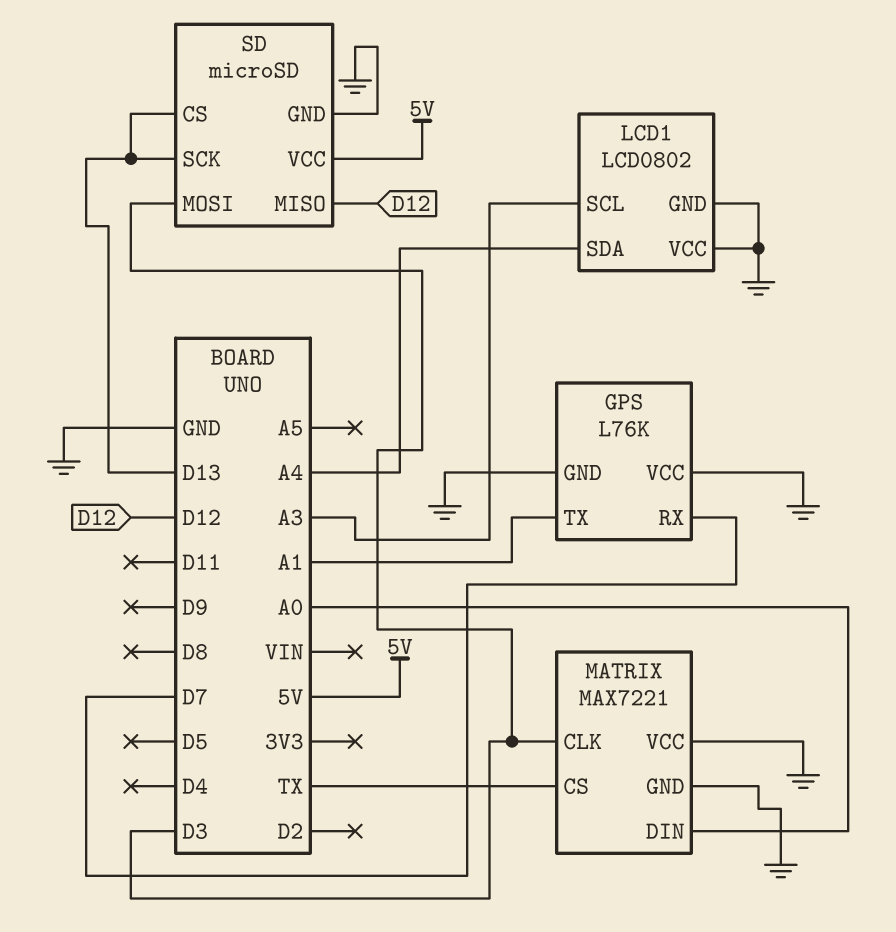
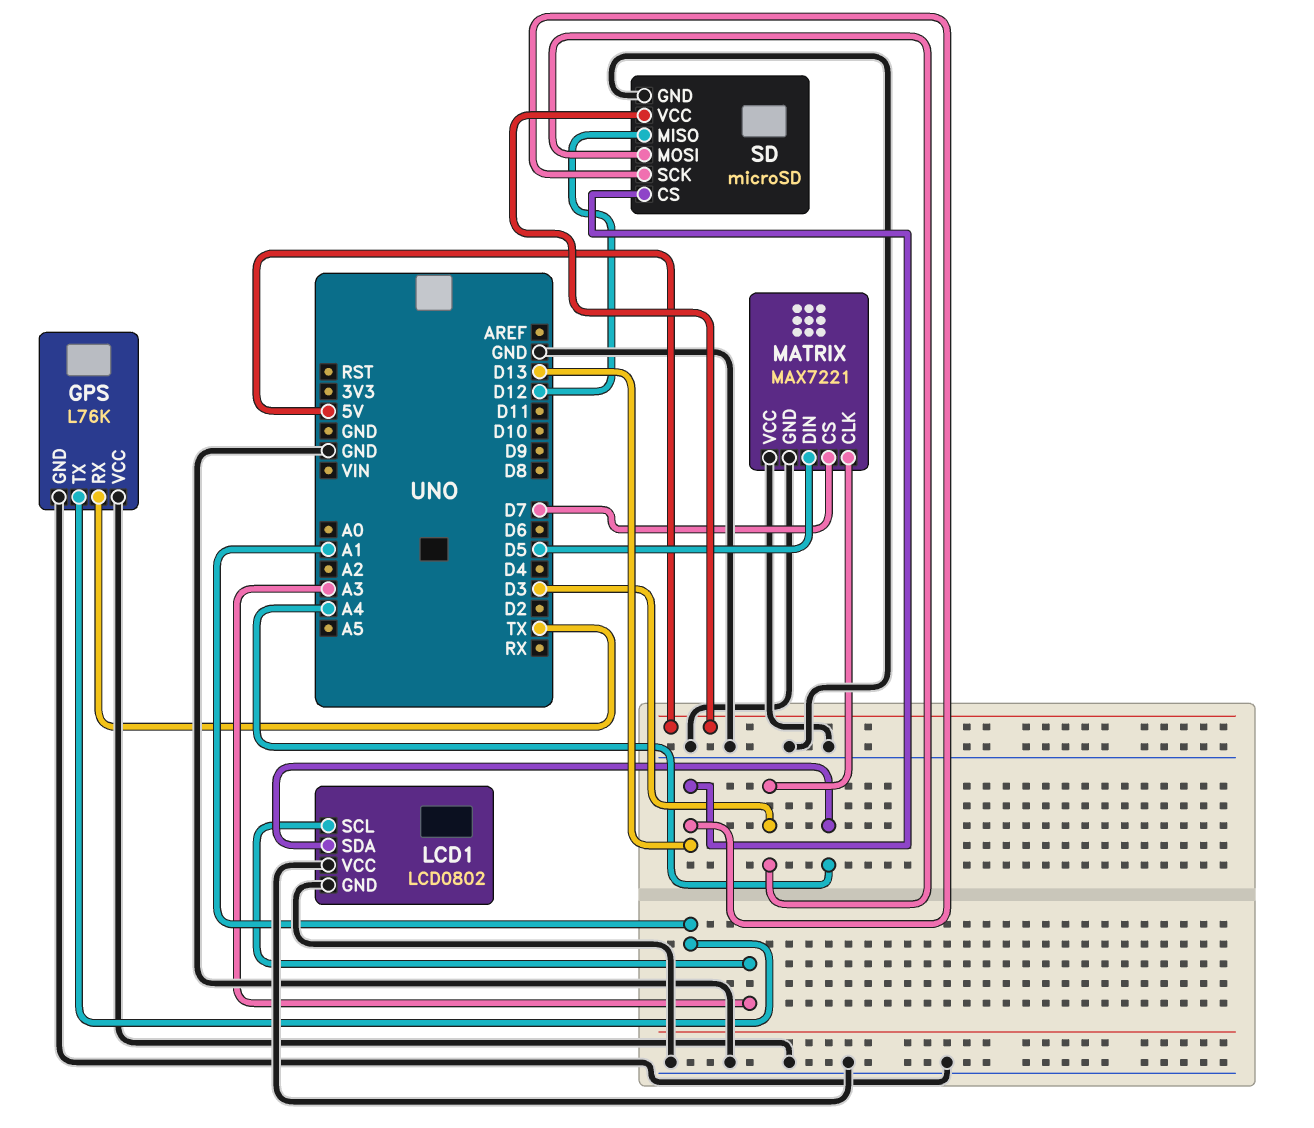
GPS pin RX: D7 -> TX
MATRIX pin CS: TX -> D7
MATRIX pin DIN: A0 -> D5

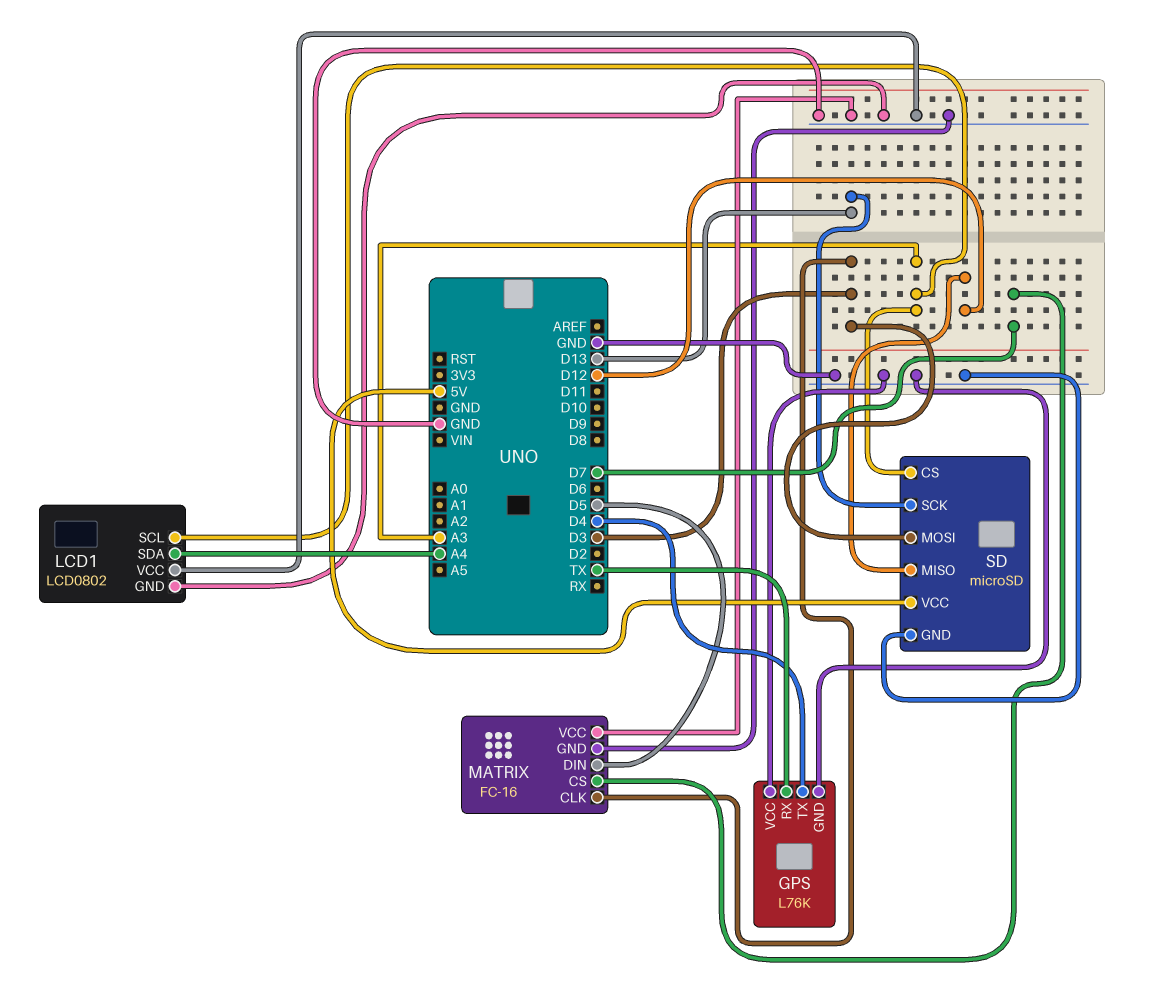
GPS pin TX: A1 -> D4
MATRIX: MAX7221 -> FC-16
SD pin CS: D13 -> A3

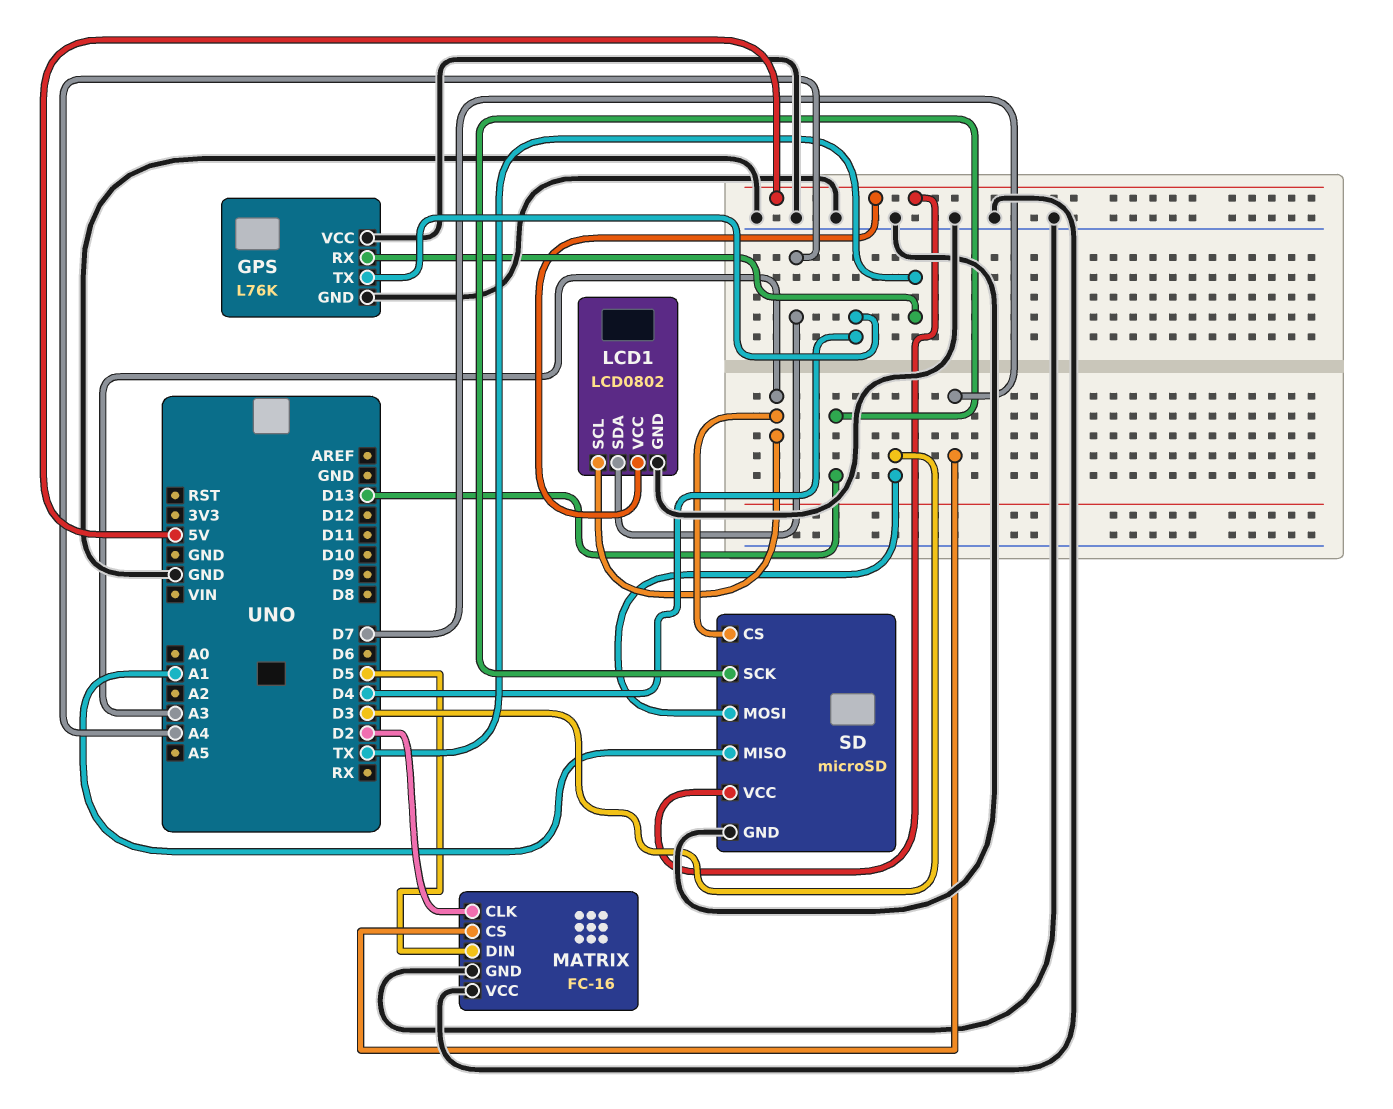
LCD1 pin VCC: GND -> 5V
MATRIX pin CLK: D3 -> D2
SD pin MISO: D12 -> A1

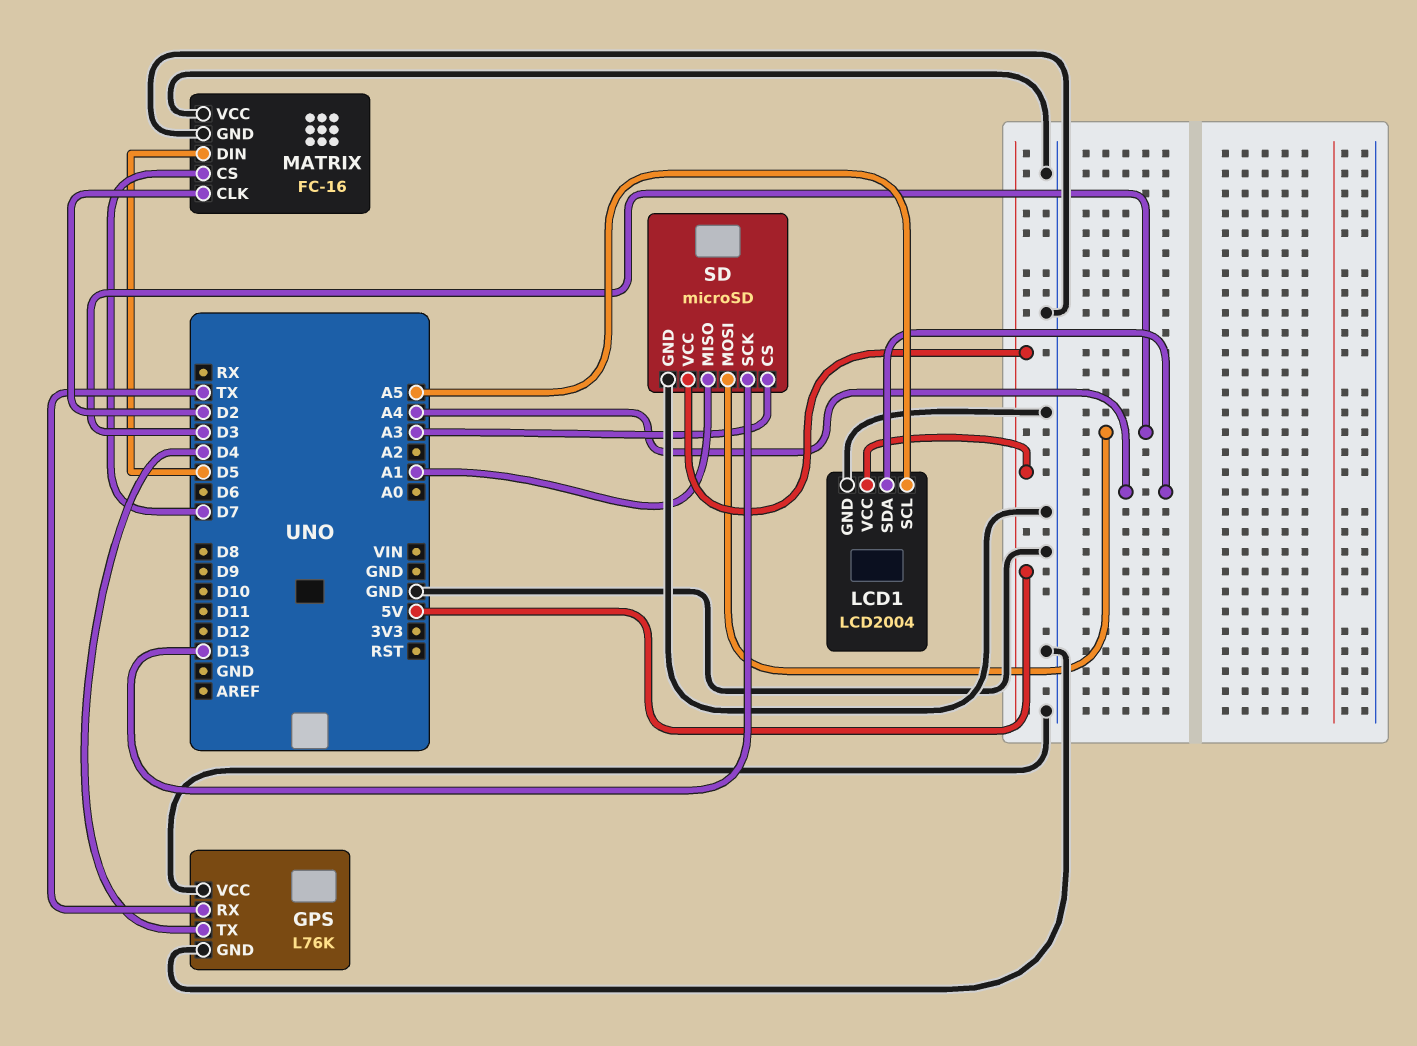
LCD1: LCD0802 -> LCD2004
LCD1 pin SCL: A3 -> A5

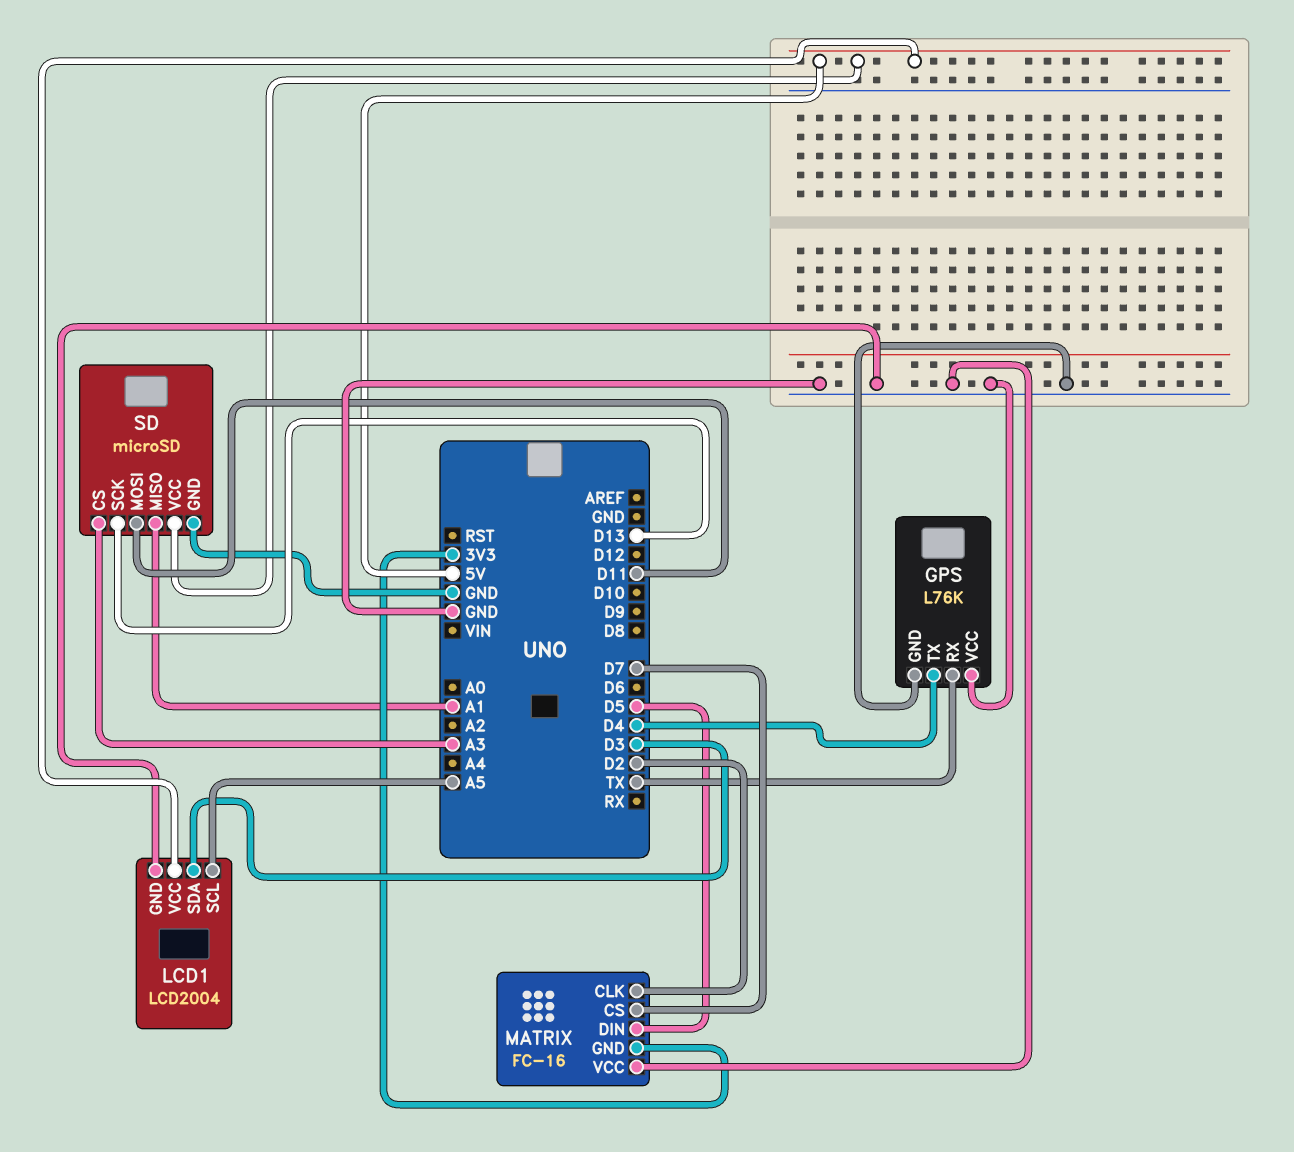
LCD1 pin SDA: A4 -> D3
MATRIX pin GND: GND -> 3V3
SD pin MOSI: D3 -> D11

